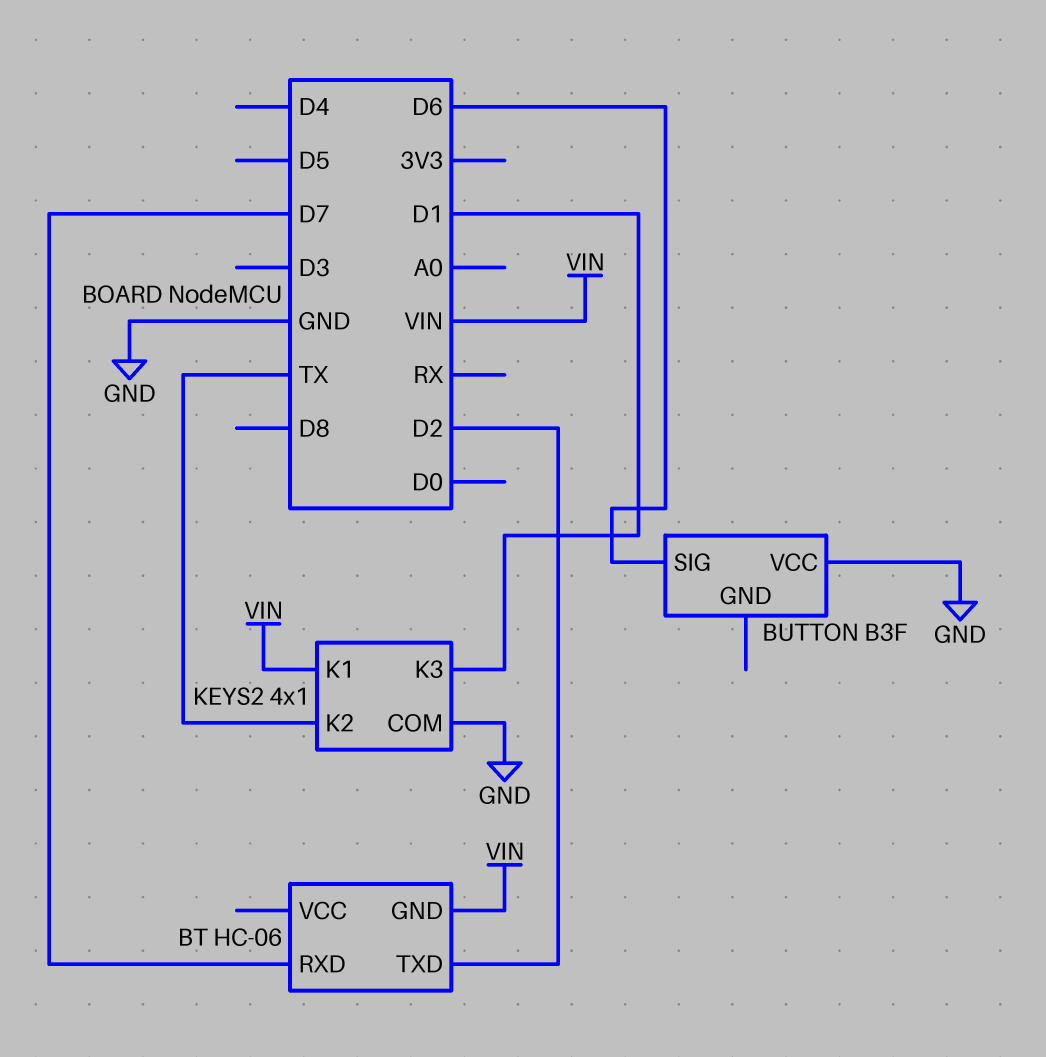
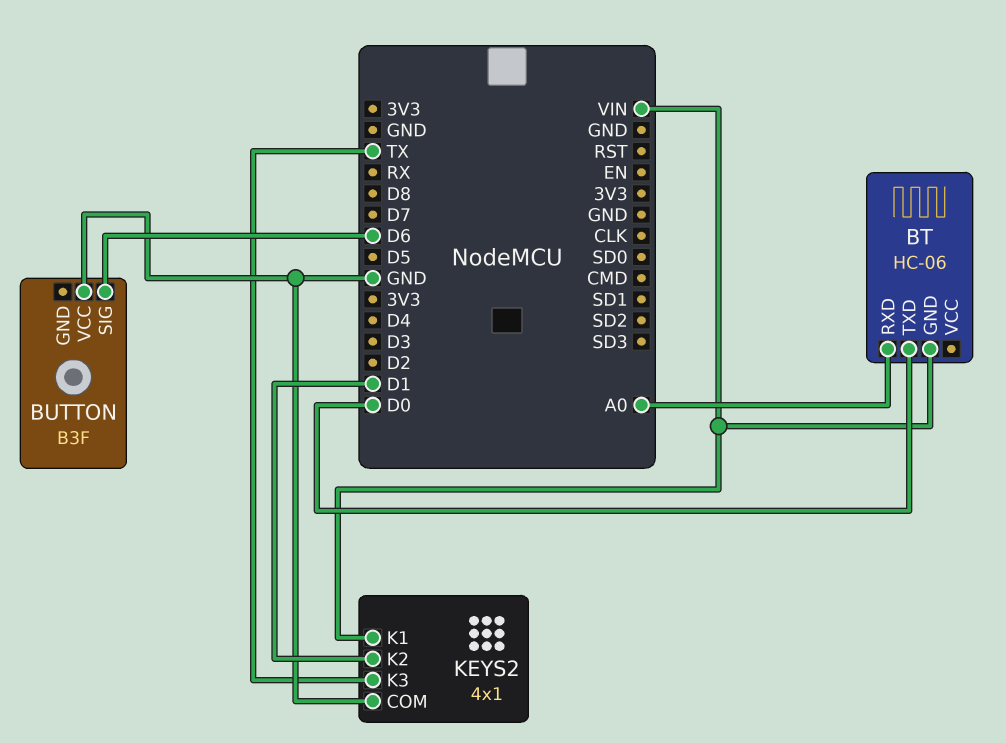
BT pin RXD: D7 -> A0
BT pin TXD: D2 -> D0
KEYS2 pin K2: TX -> D1
KEYS2 pin K3: D1 -> TX

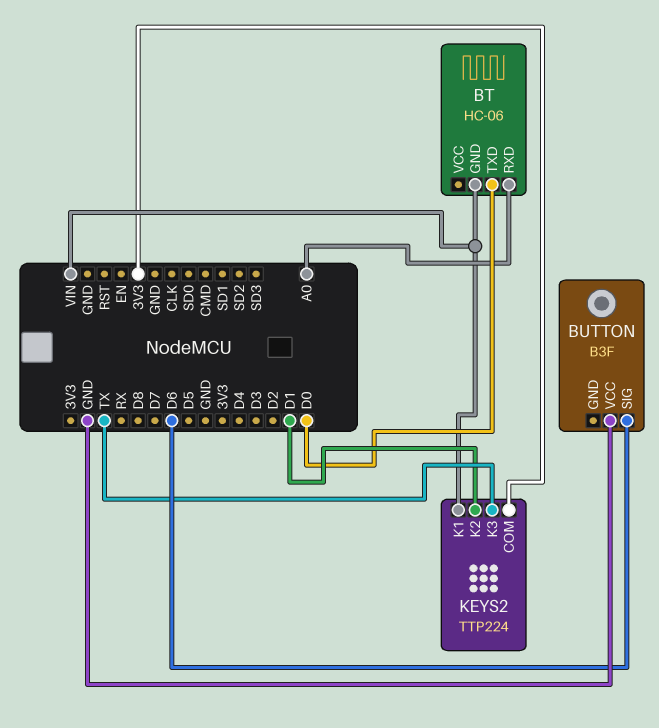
KEYS2: 4x1 -> TTP224
KEYS2 pin COM: GND -> 3V3

